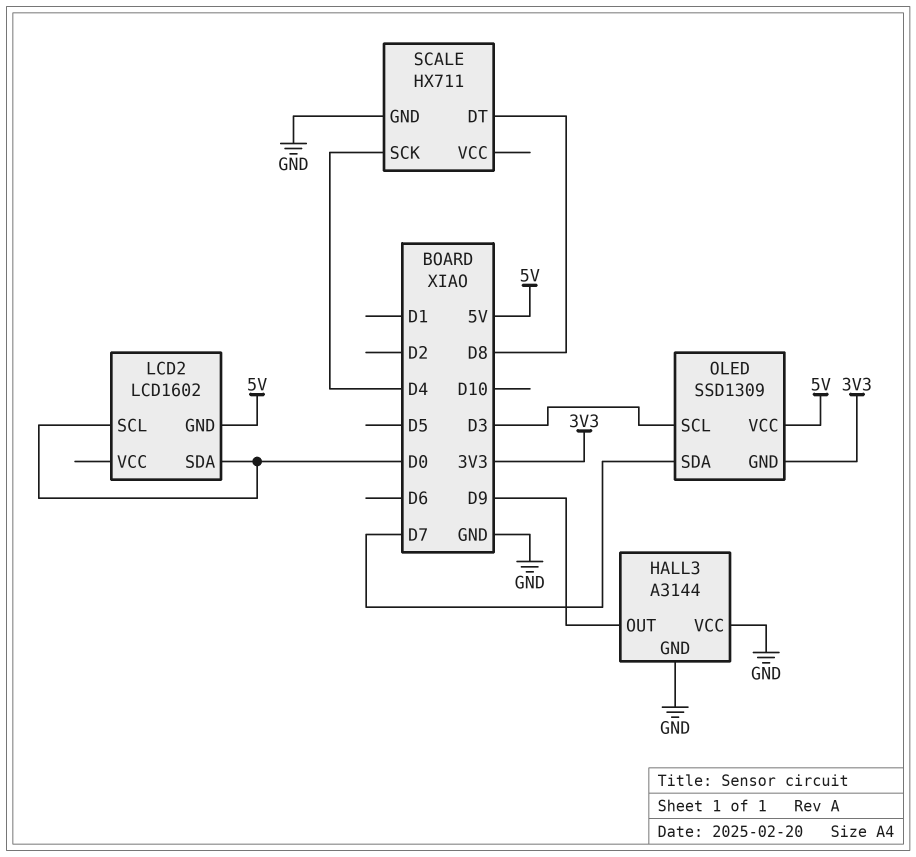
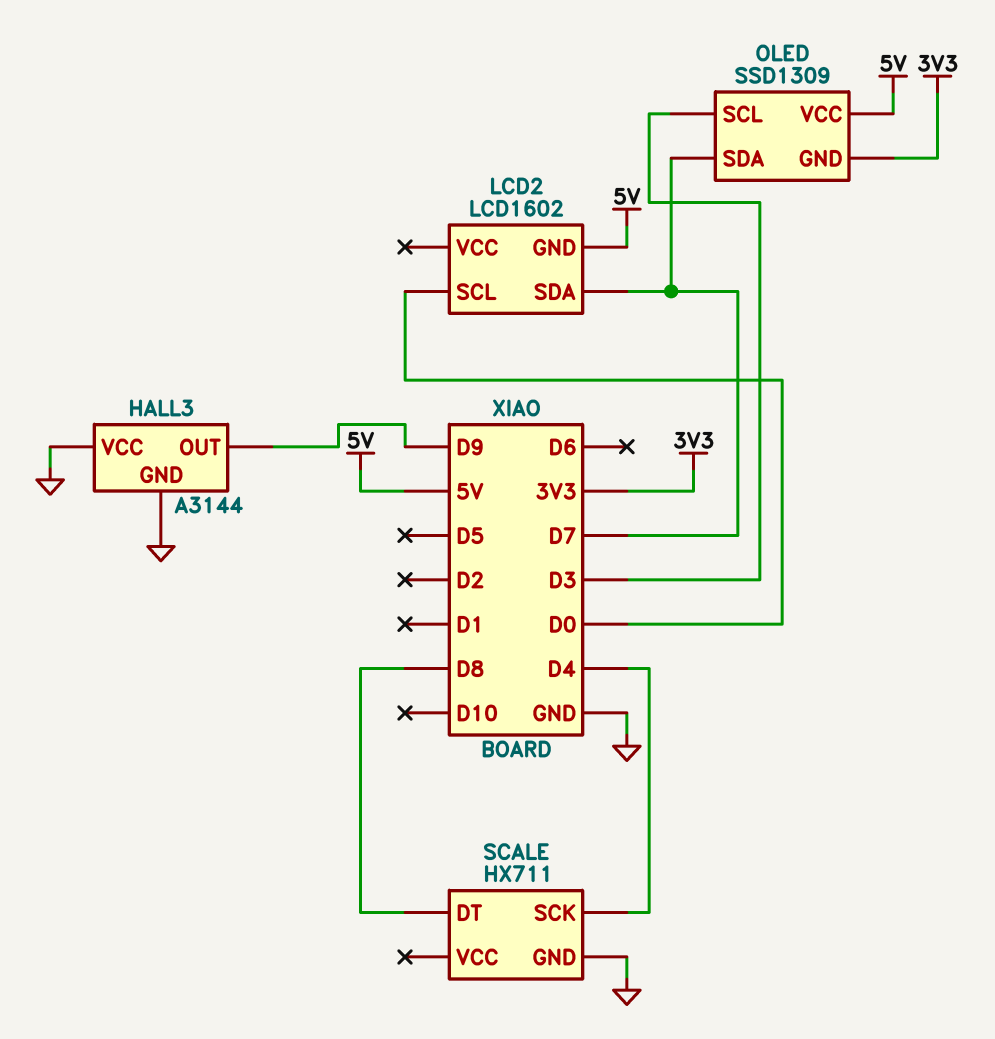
LCD2 pin SDA: D0 -> D7

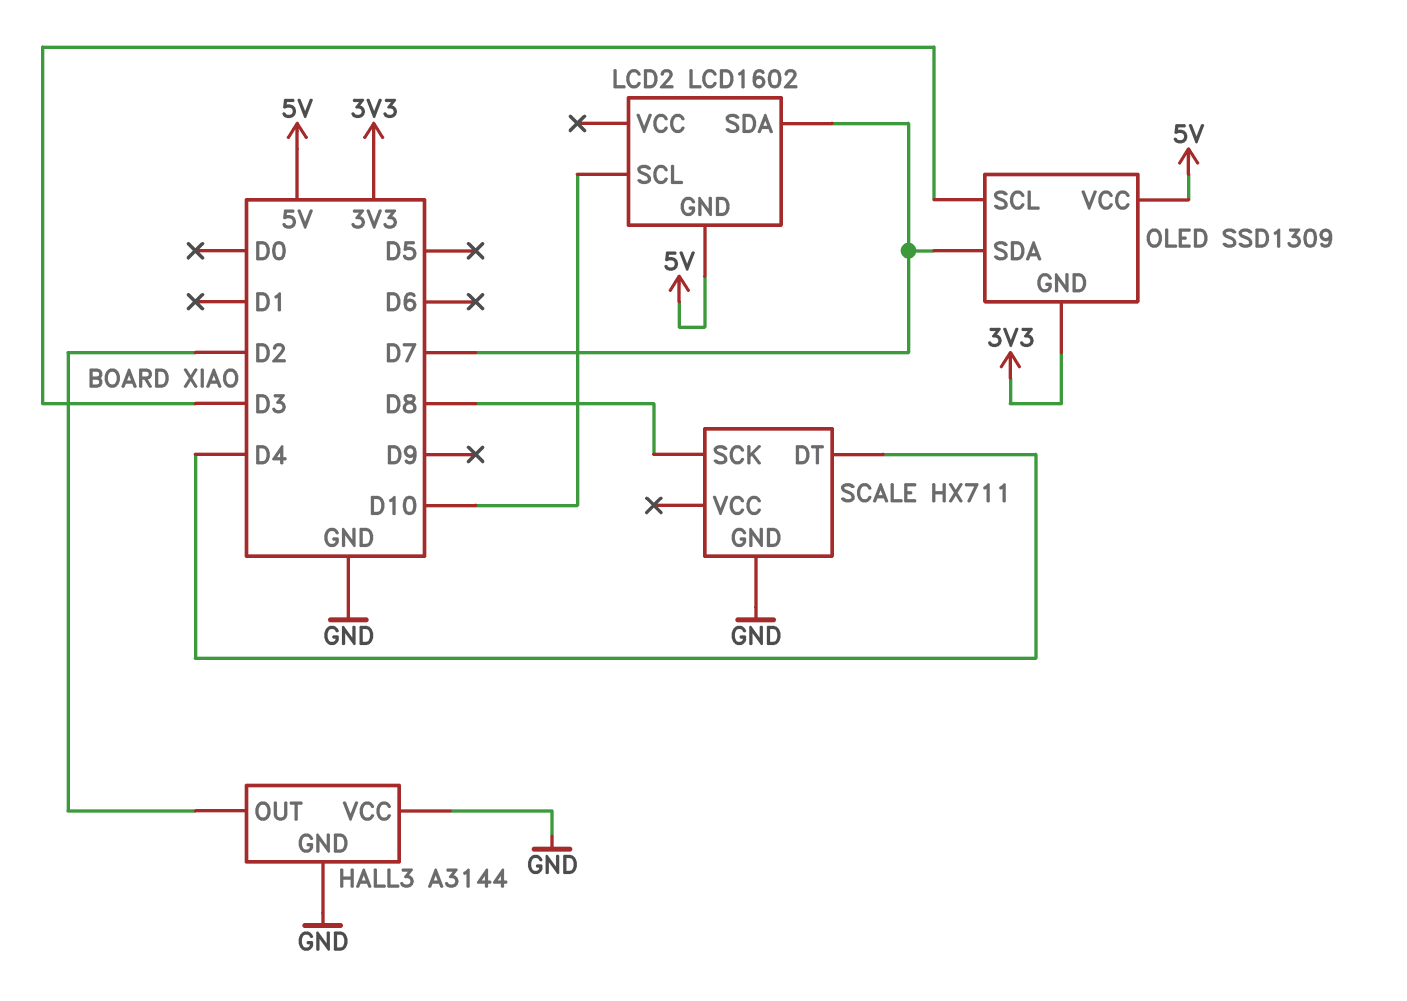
HALL3 pin OUT: D9 -> D2
LCD2 pin SCL: D0 -> D10
SCALE pin DT: D8 -> D4
SCALE pin SCK: D4 -> D8

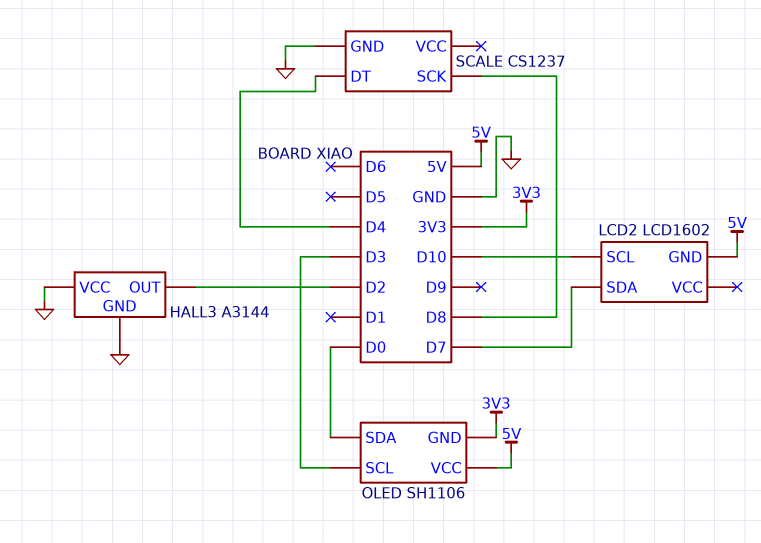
OLED: SSD1309 -> SH1106
OLED pin SDA: D7 -> D0
SCALE: HX711 -> CS1237

